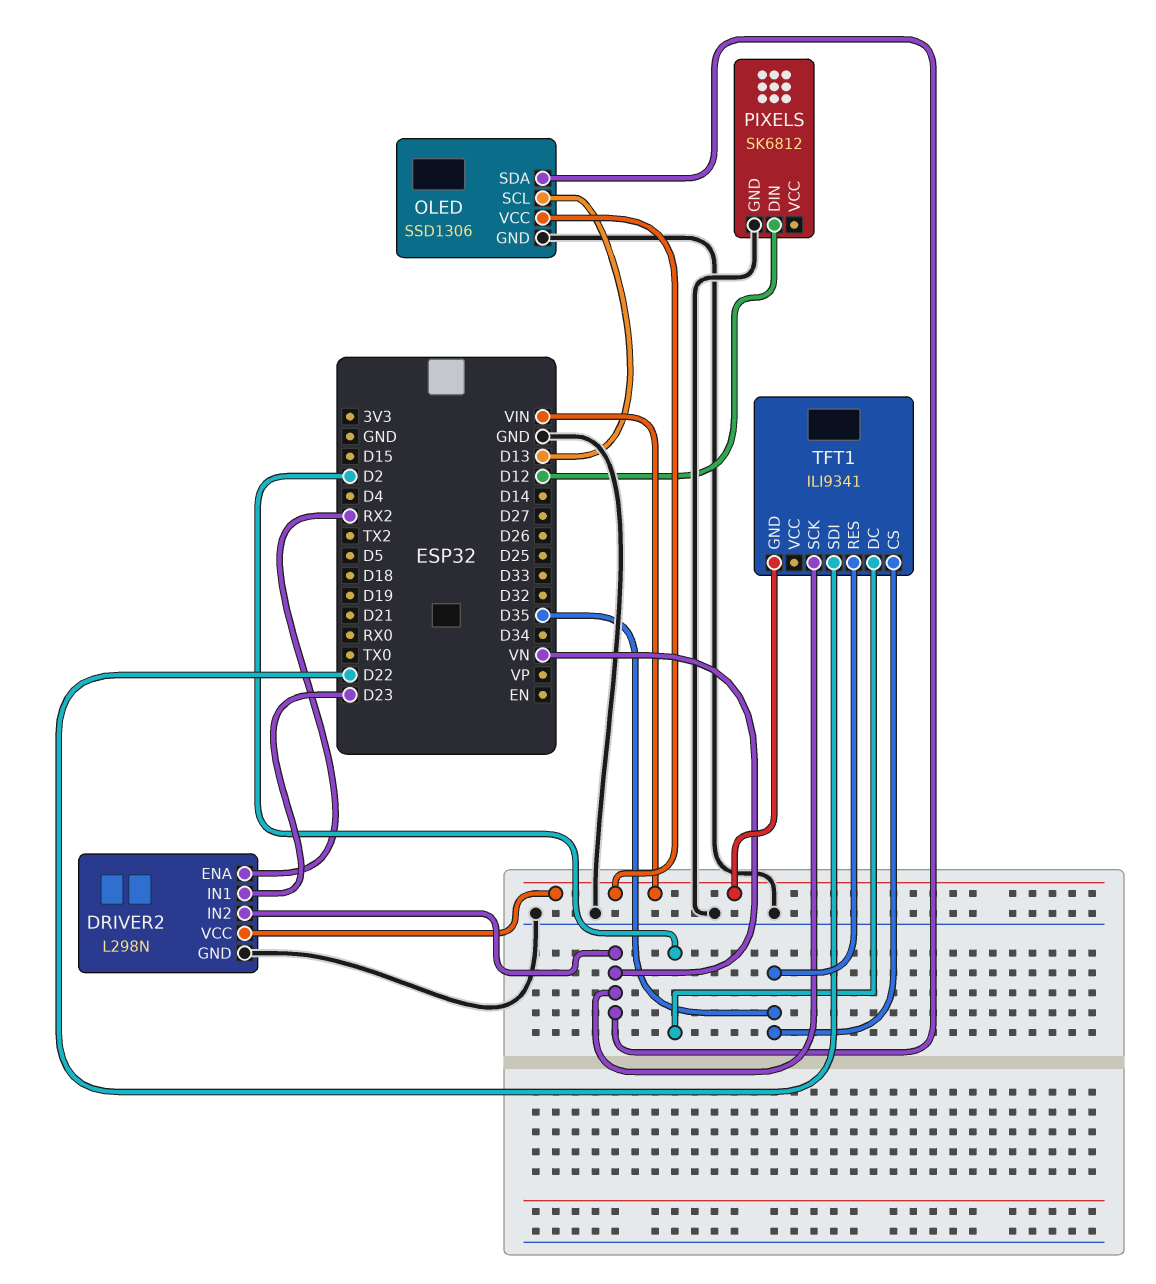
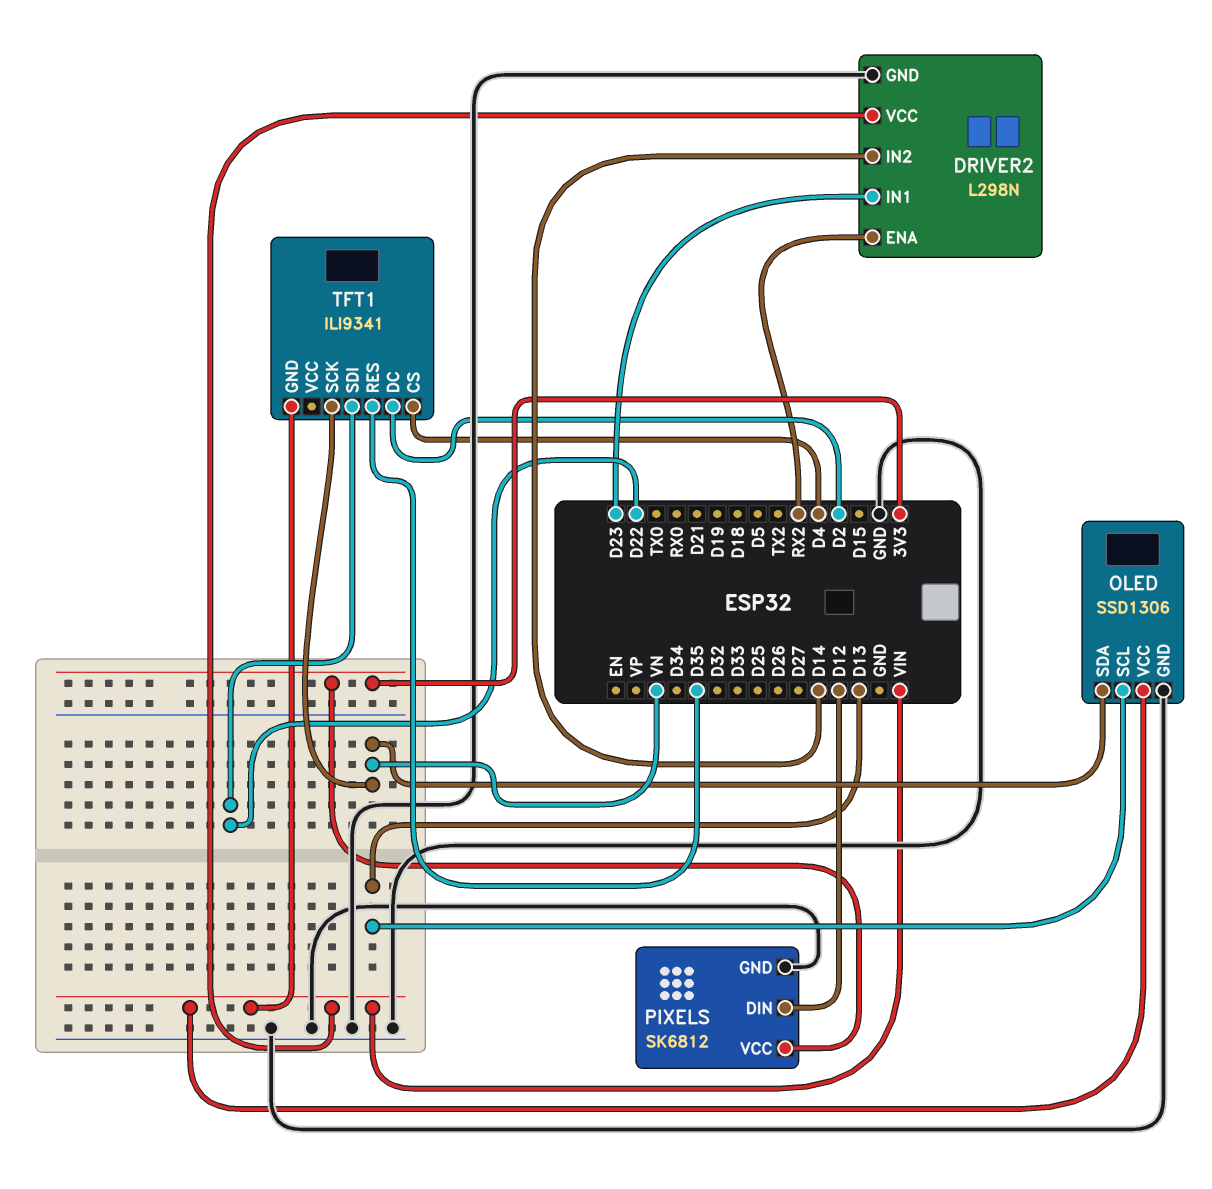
DRIVER2 pin IN2: VN -> D14
PIXELS pin VCC: none -> 3V3
TFT1 pin CS: D35 -> D4

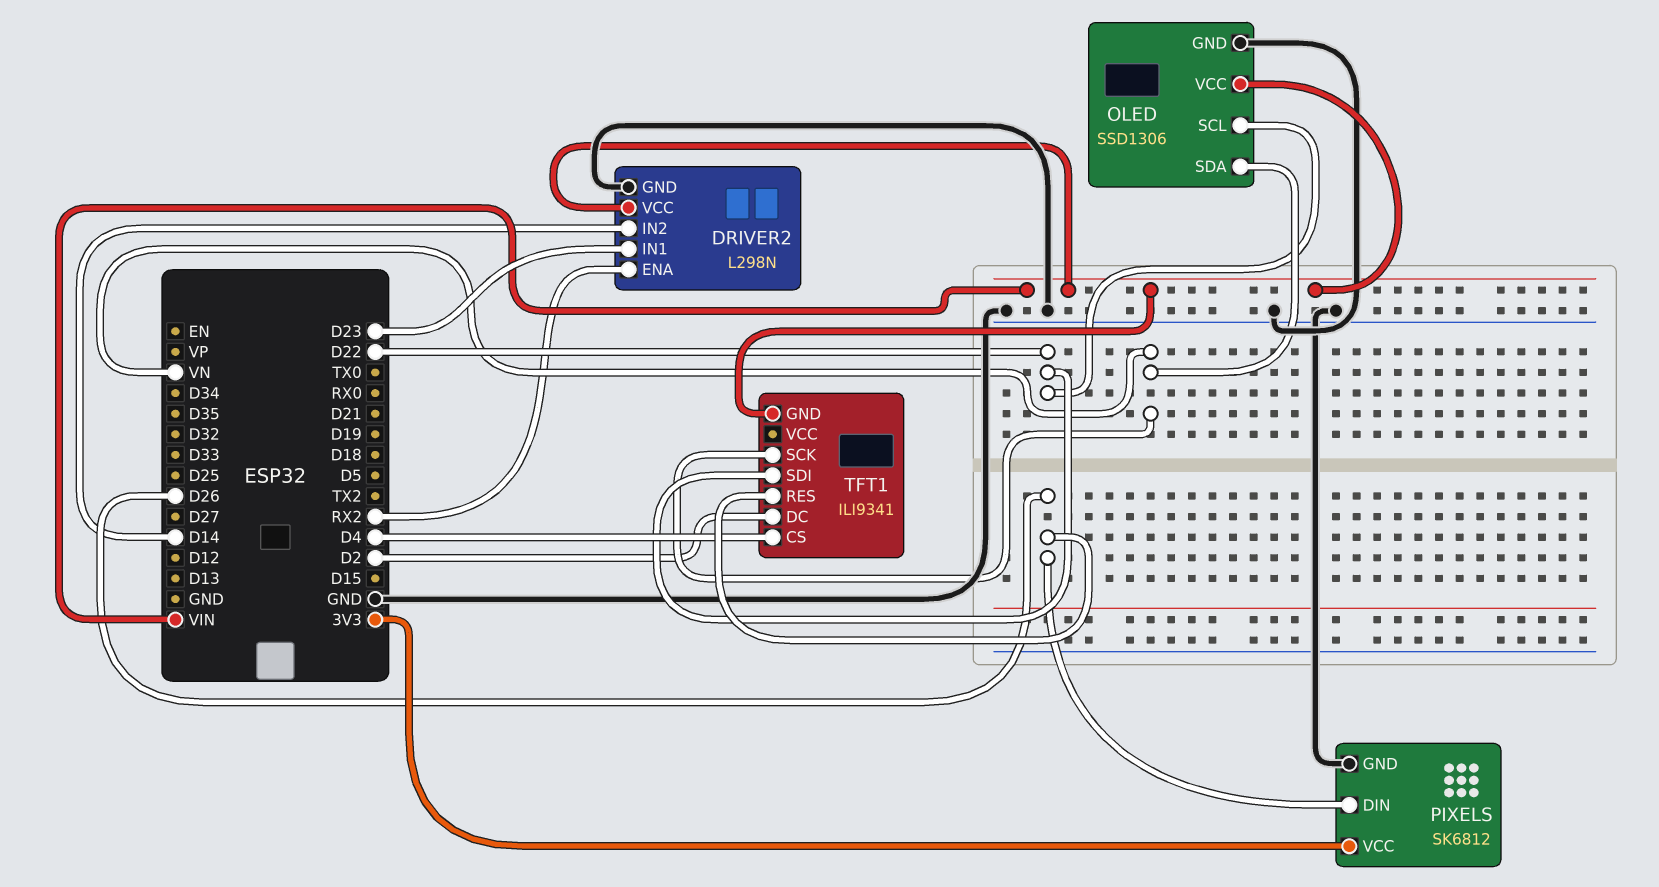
OLED pin SCL: D13 -> D22
PIXELS pin DIN: D12 -> D26
TFT1 pin RES: D35 -> D26

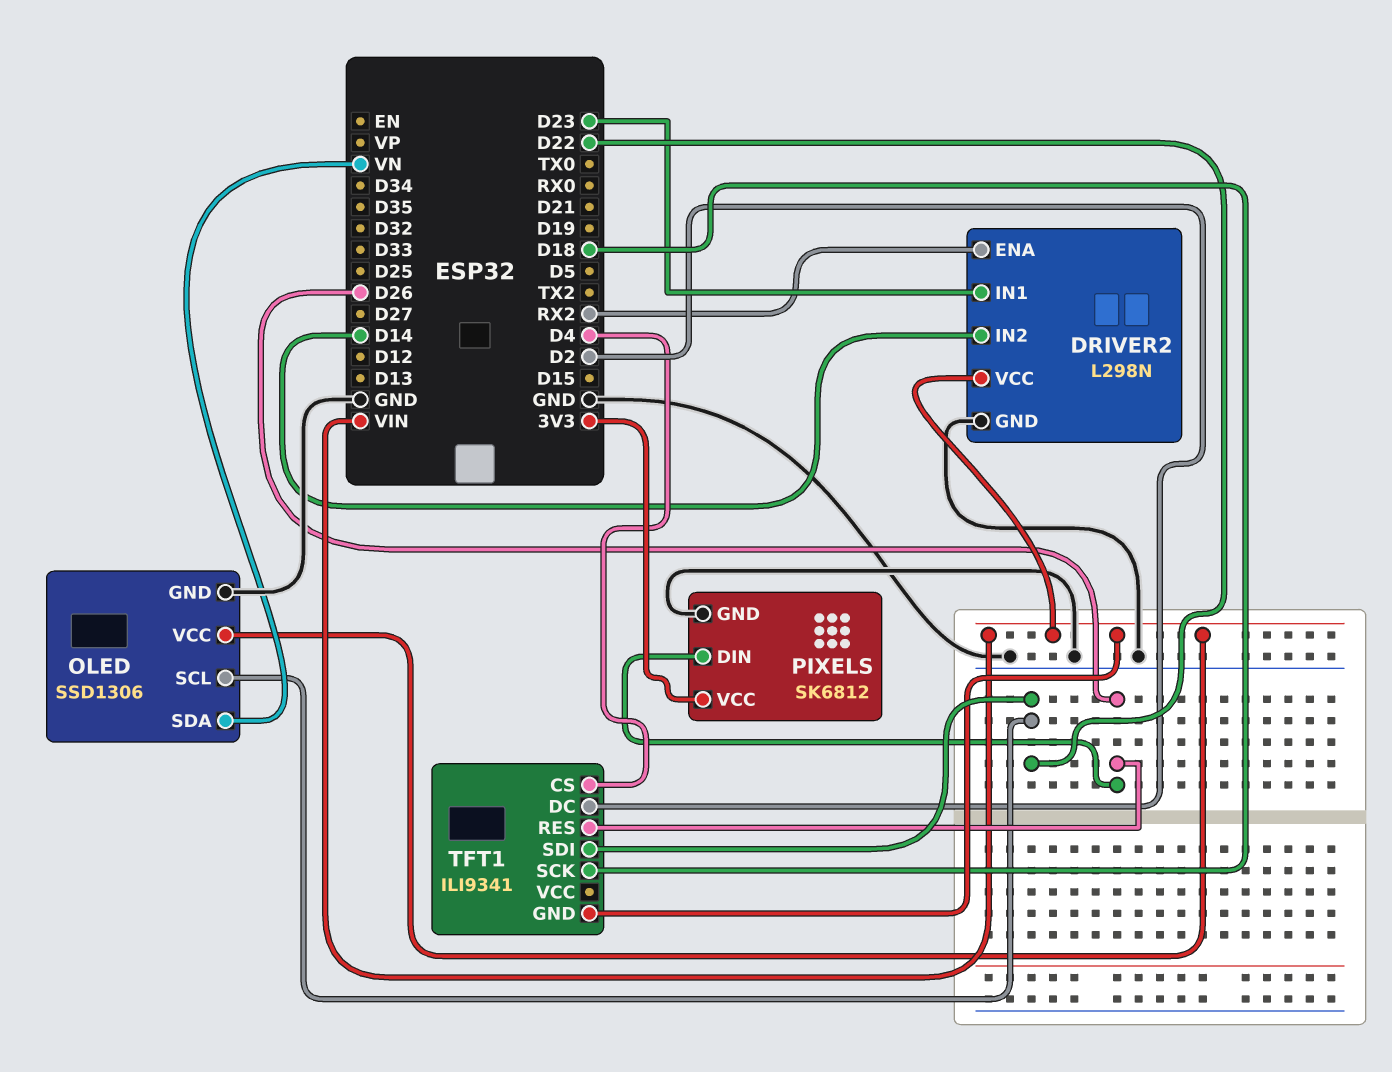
TFT1 pin SCK: VN -> D18

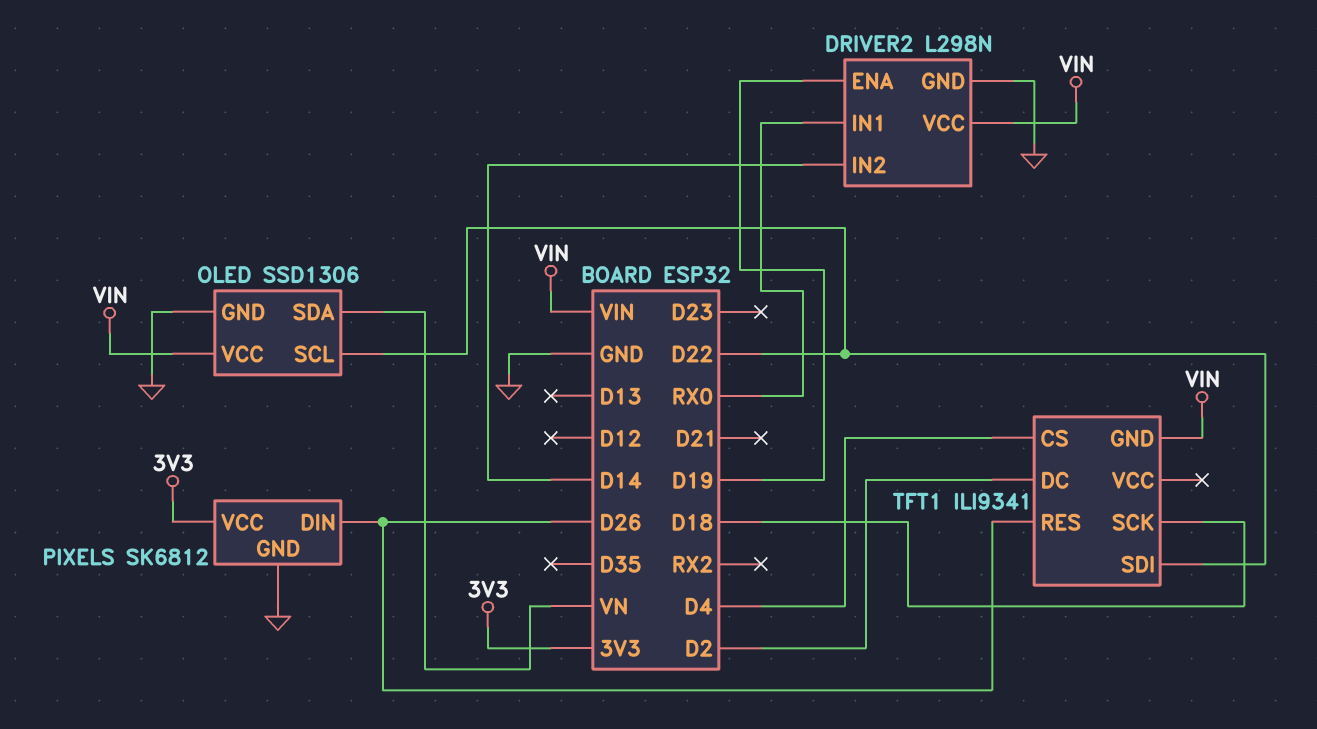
DRIVER2 pin ENA: RX2 -> D19
DRIVER2 pin IN1: D23 -> RX0

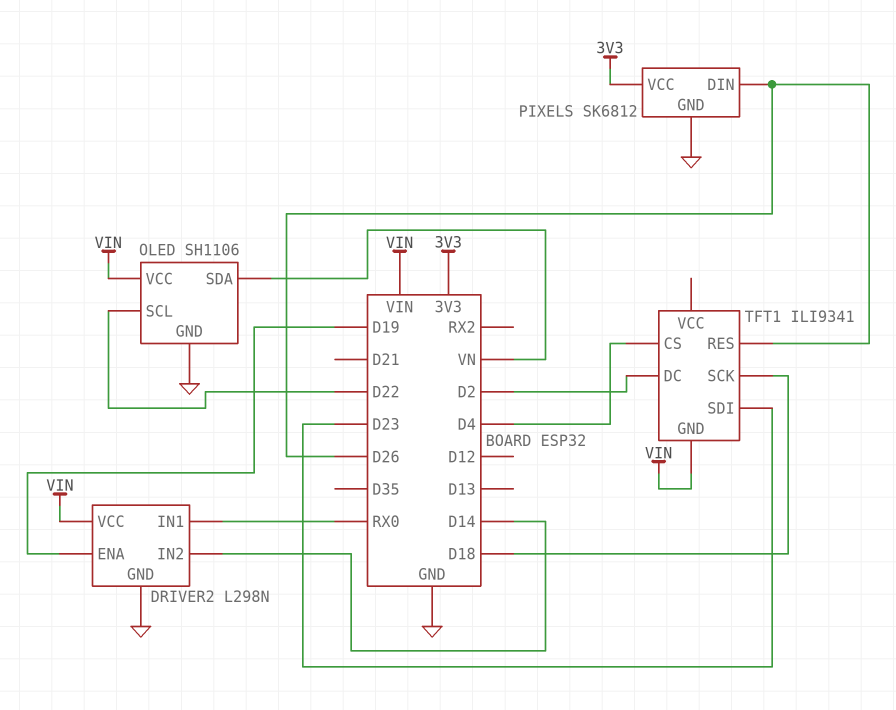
OLED: SSD1306 -> SH1106
TFT1 pin SDI: D22 -> D23

